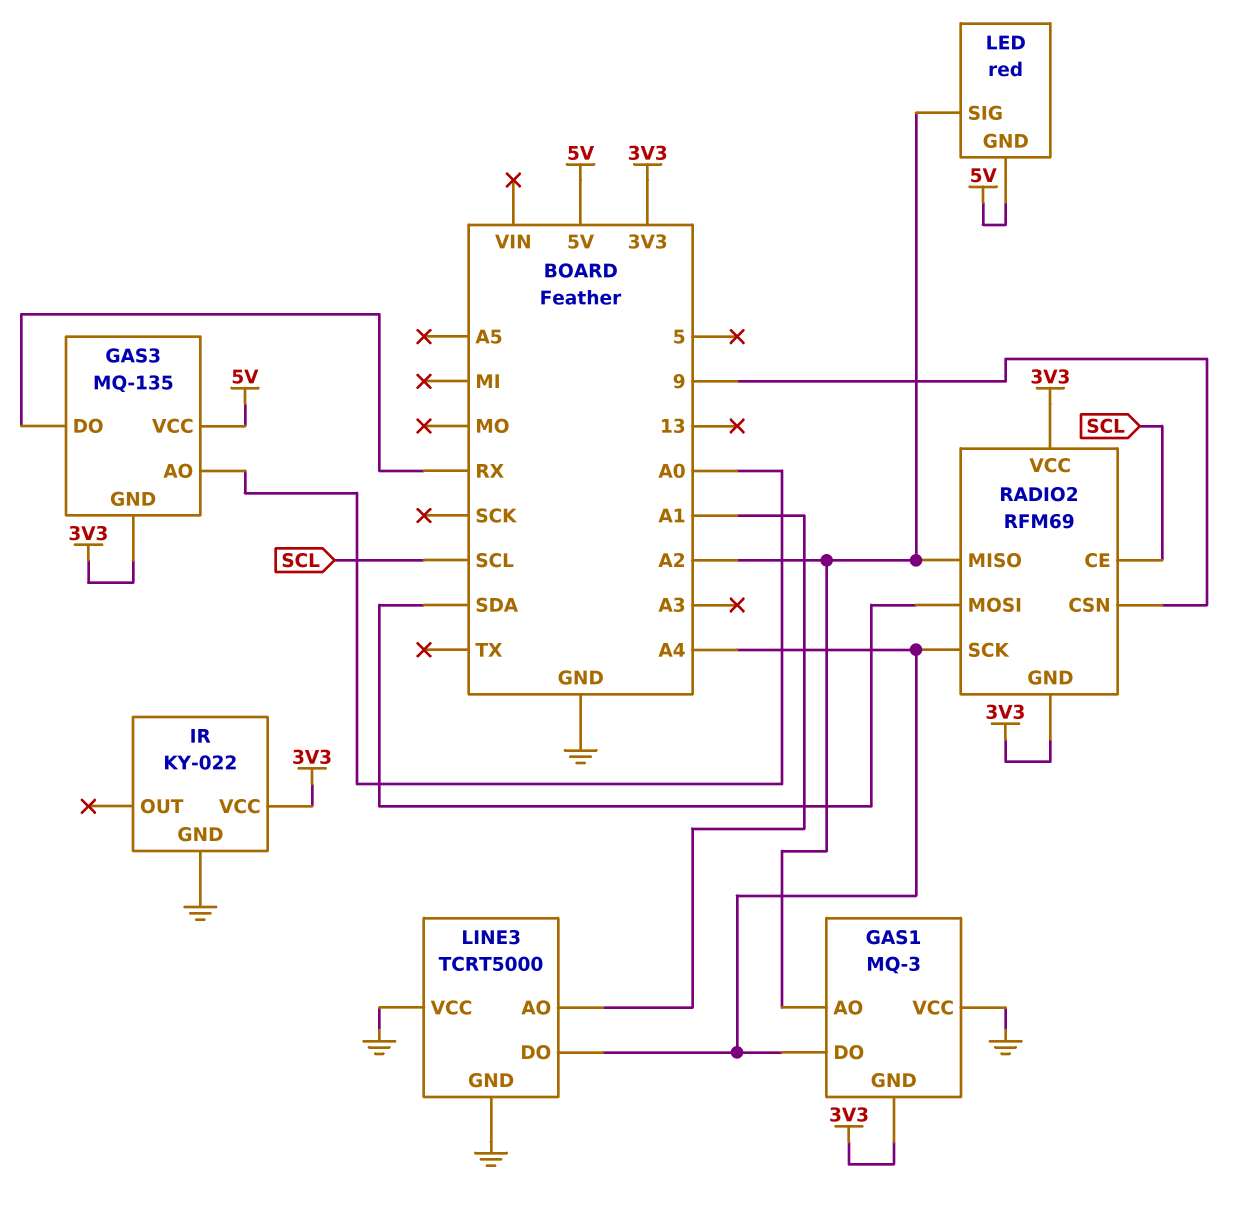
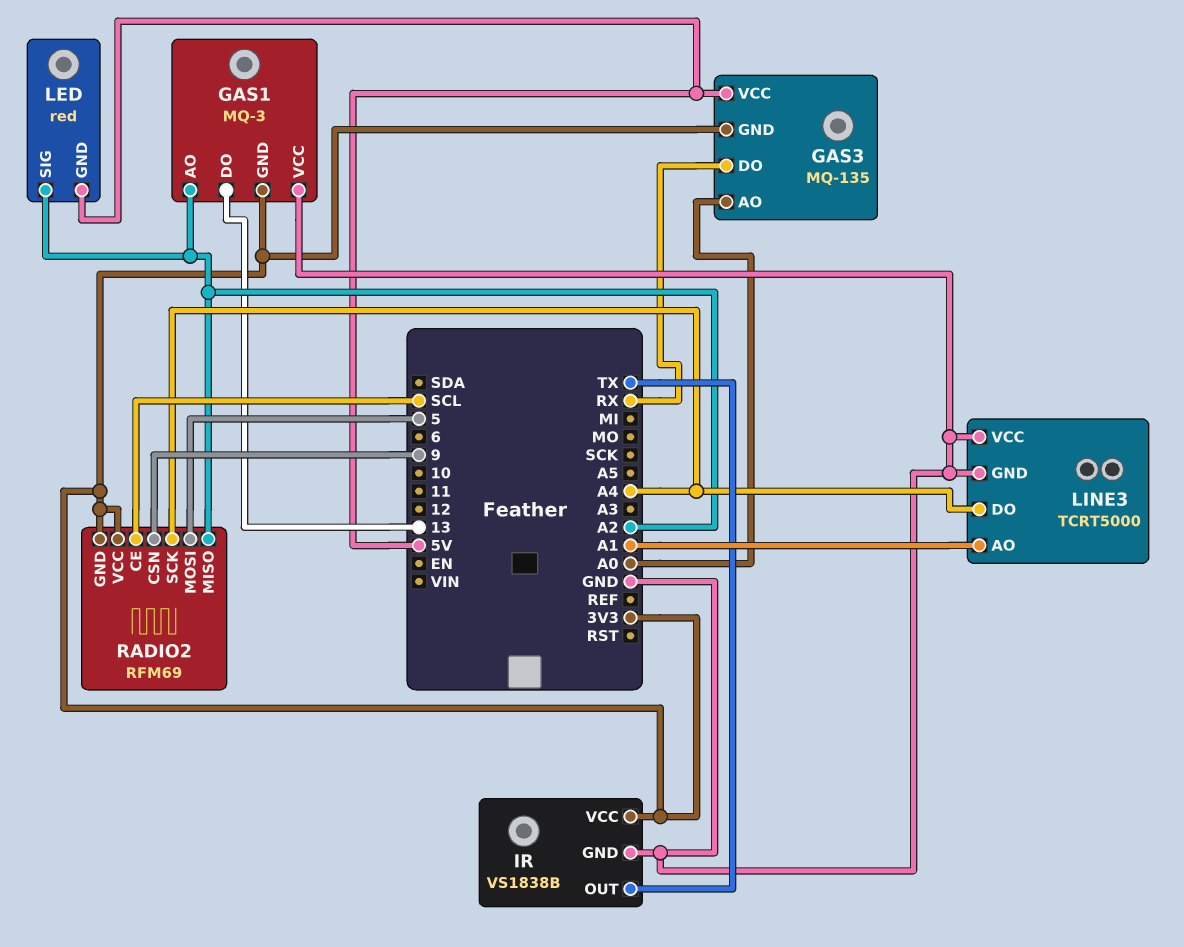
GAS1 pin DO: A4 -> 13
IR: KY-022 -> VS1838B
IR pin OUT: none -> TX
RADIO2 pin MOSI: SDA -> 5

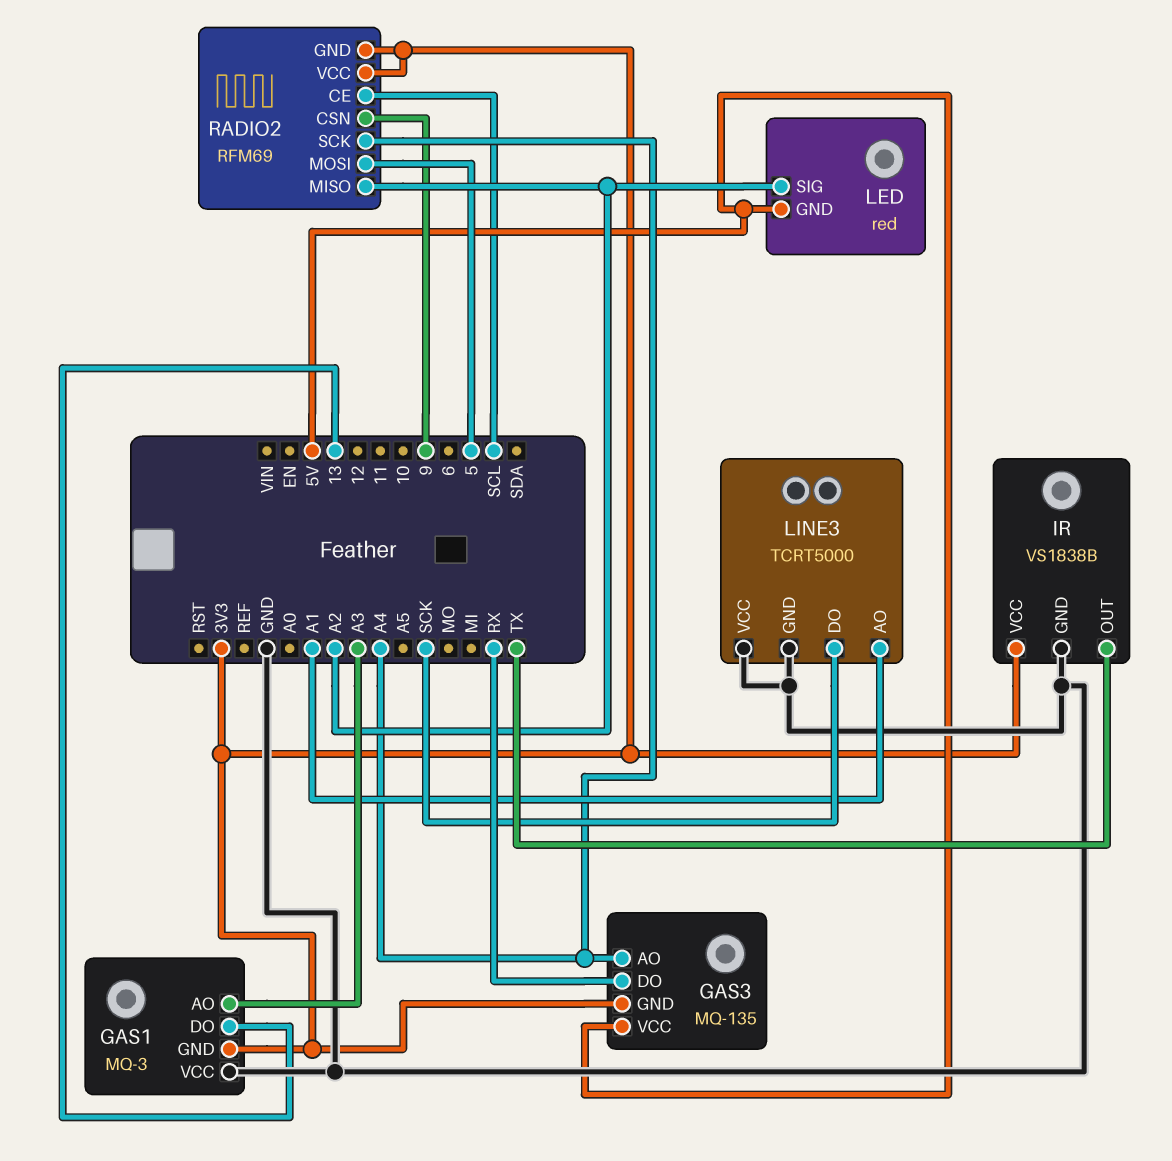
GAS1 pin AO: A2 -> A3
GAS3 pin AO: A0 -> A4
LINE3 pin DO: A4 -> SCK

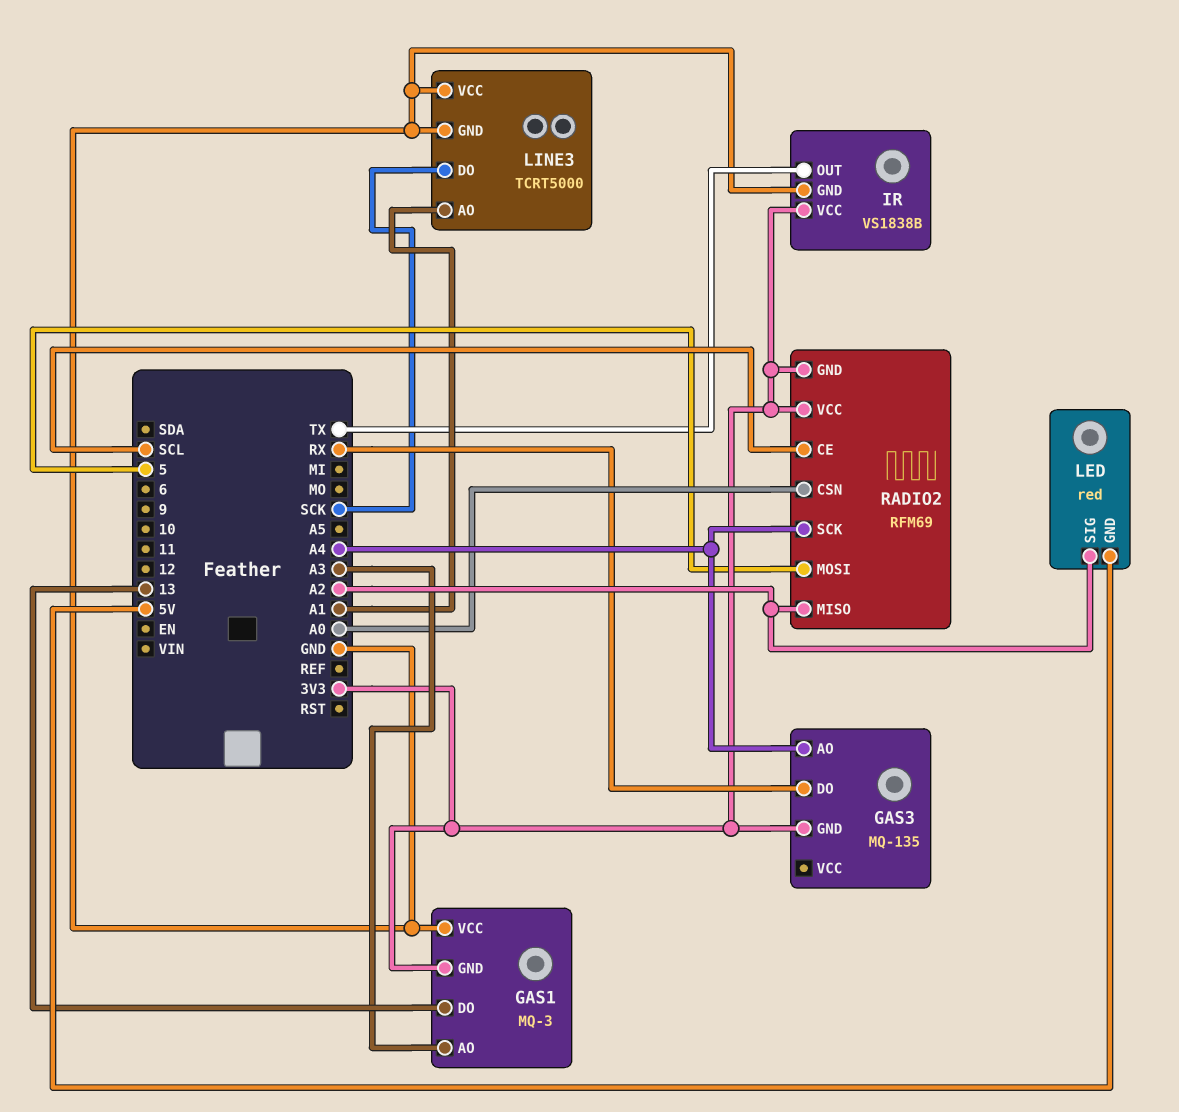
GAS3 pin VCC: 5V -> none
RADIO2 pin CSN: 9 -> A0

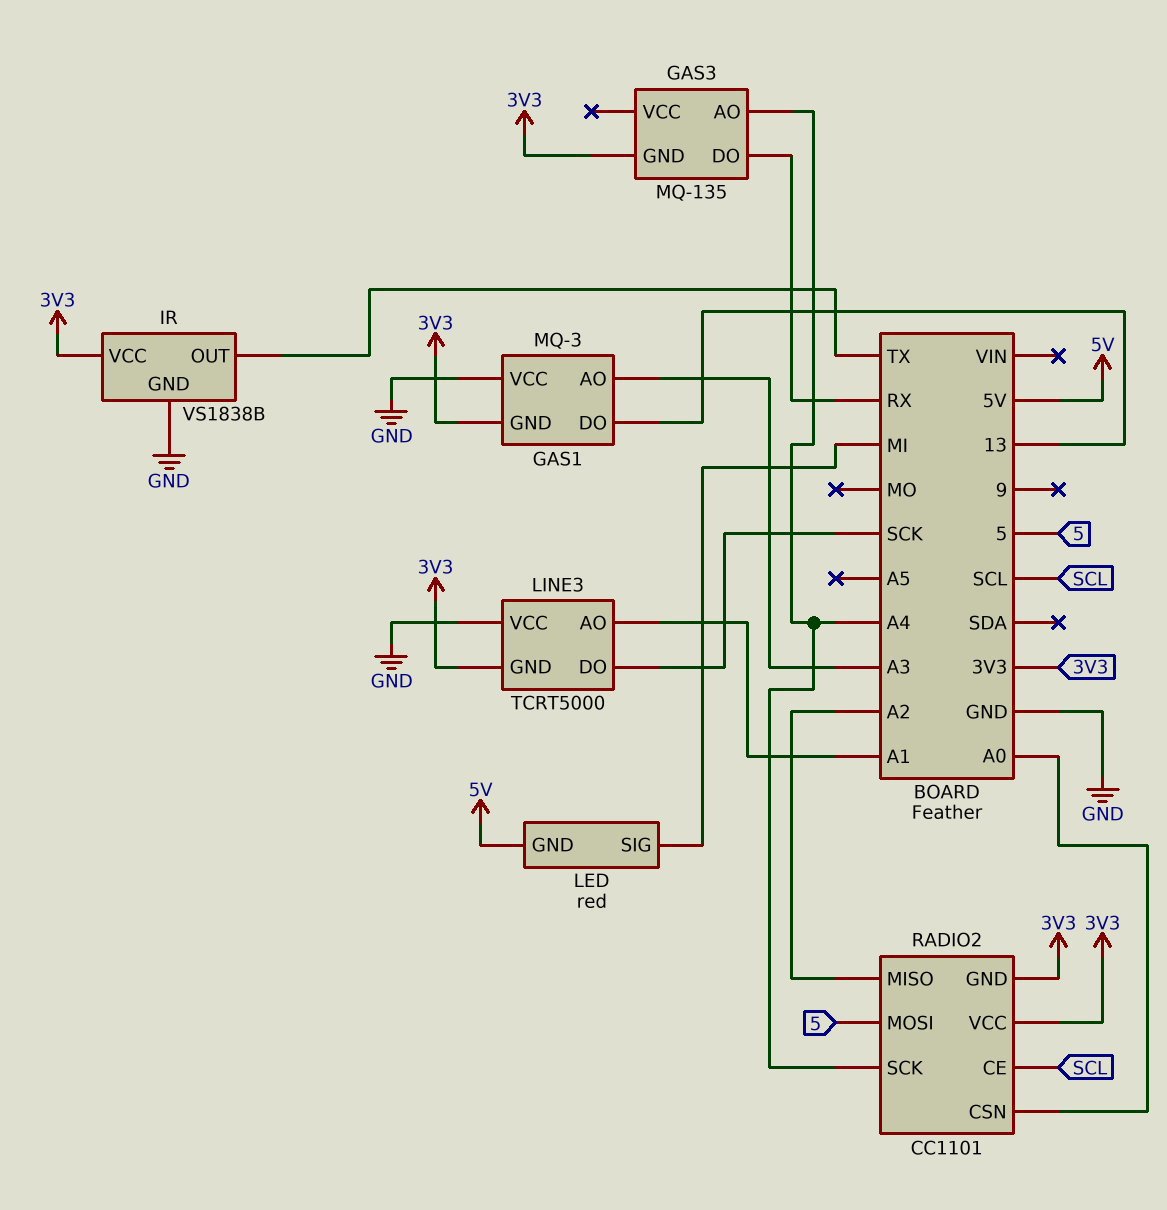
LED pin SIG: A2 -> MI
LINE3 pin GND: GND -> 3V3
RADIO2: RFM69 -> CC1101

